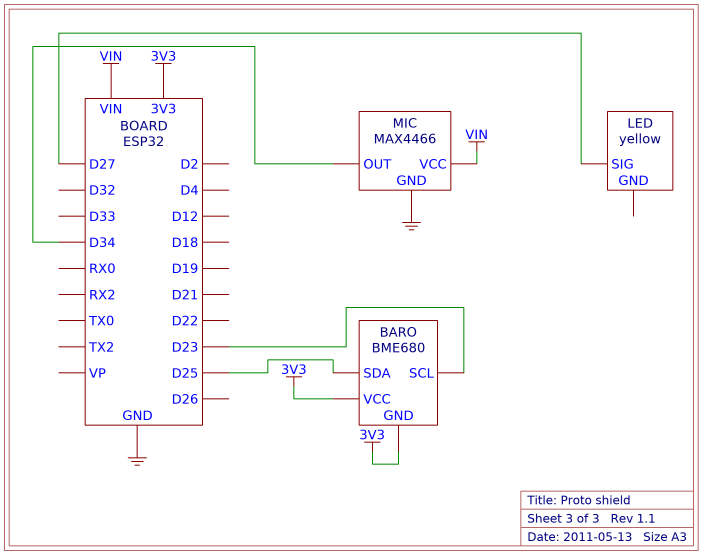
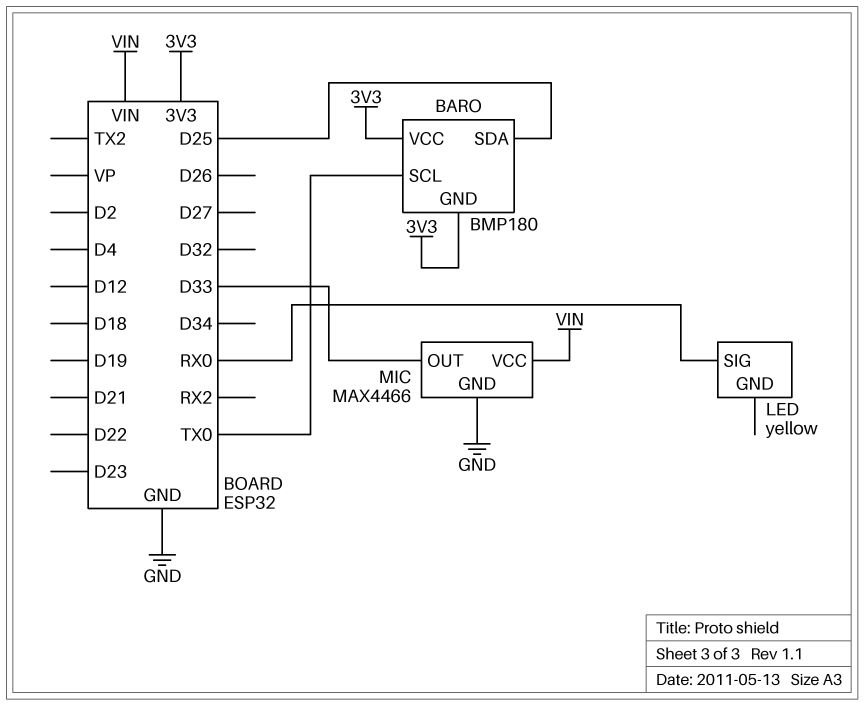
BARO: BME680 -> BMP180
BARO pin SCL: D23 -> TX0
LED pin SIG: D27 -> RX0
MIC pin OUT: D34 -> D33

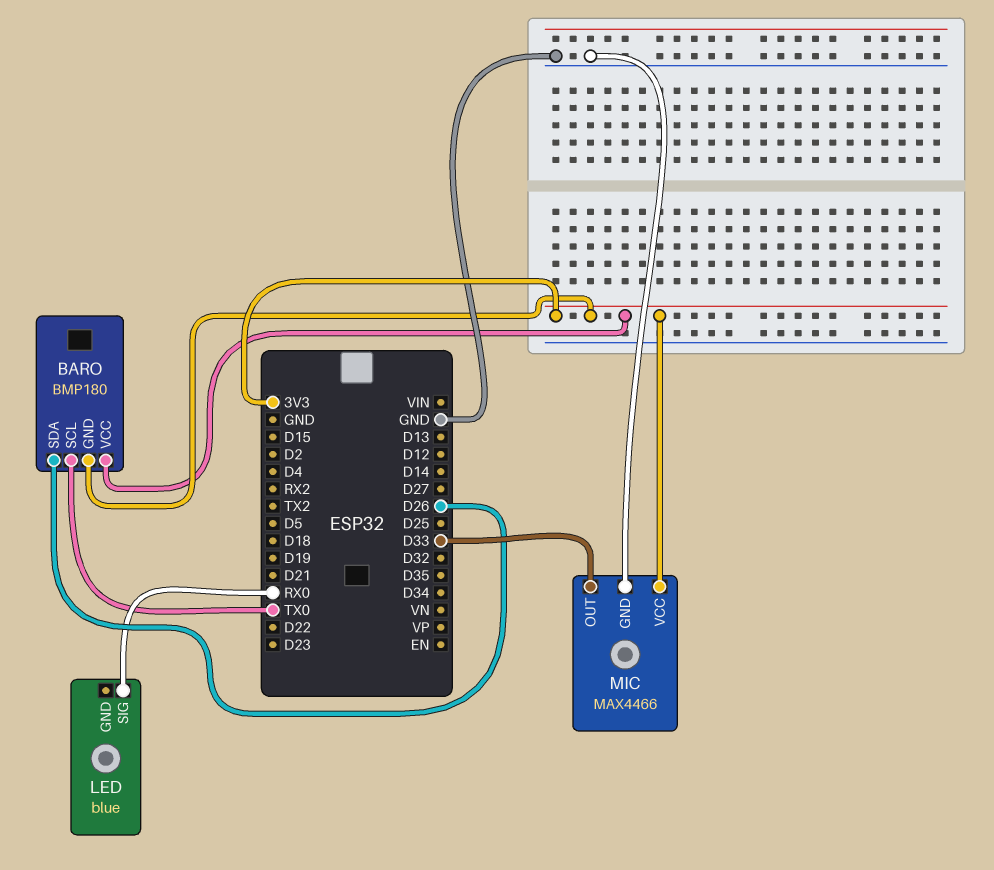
BARO pin SDA: D25 -> D26
LED: yellow -> blue
MIC pin VCC: VIN -> 3V3

